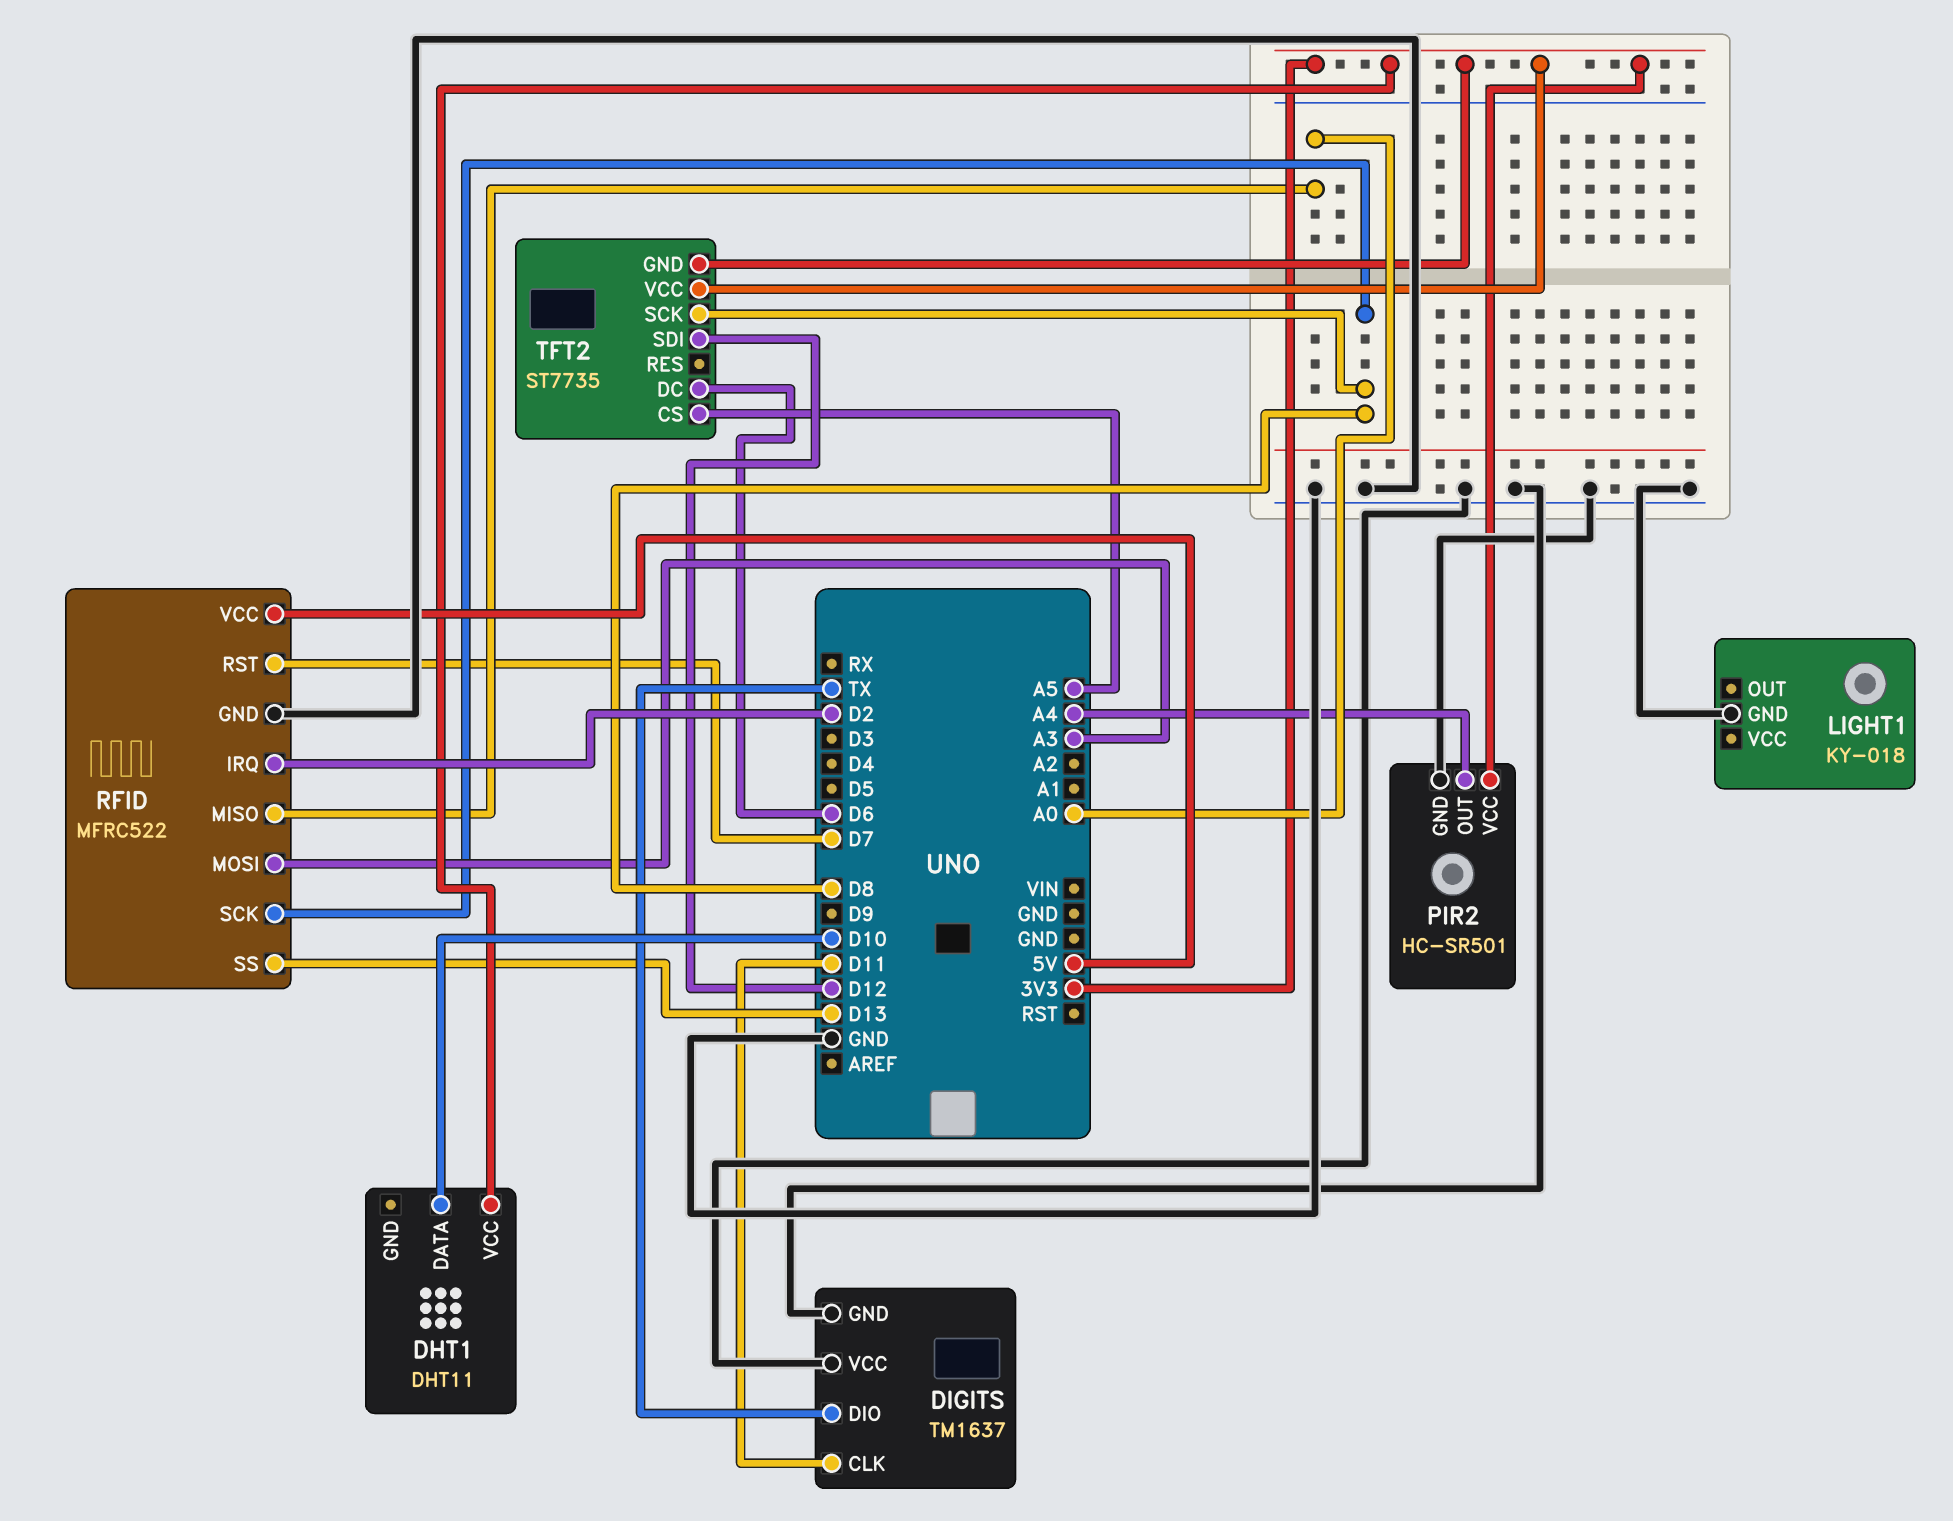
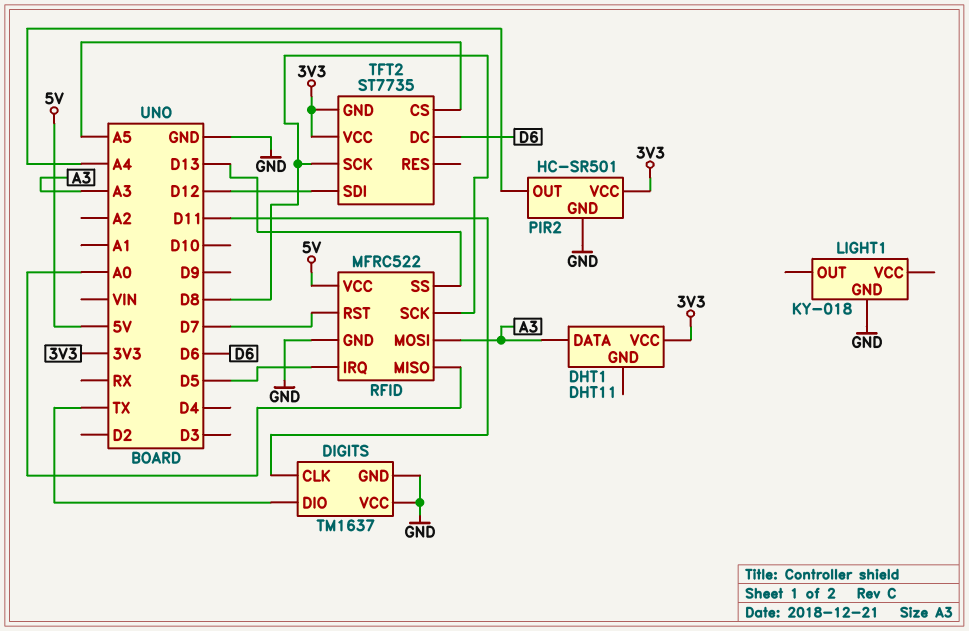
DHT1 pin DATA: D10 -> A3
RFID pin IRQ: D2 -> D5

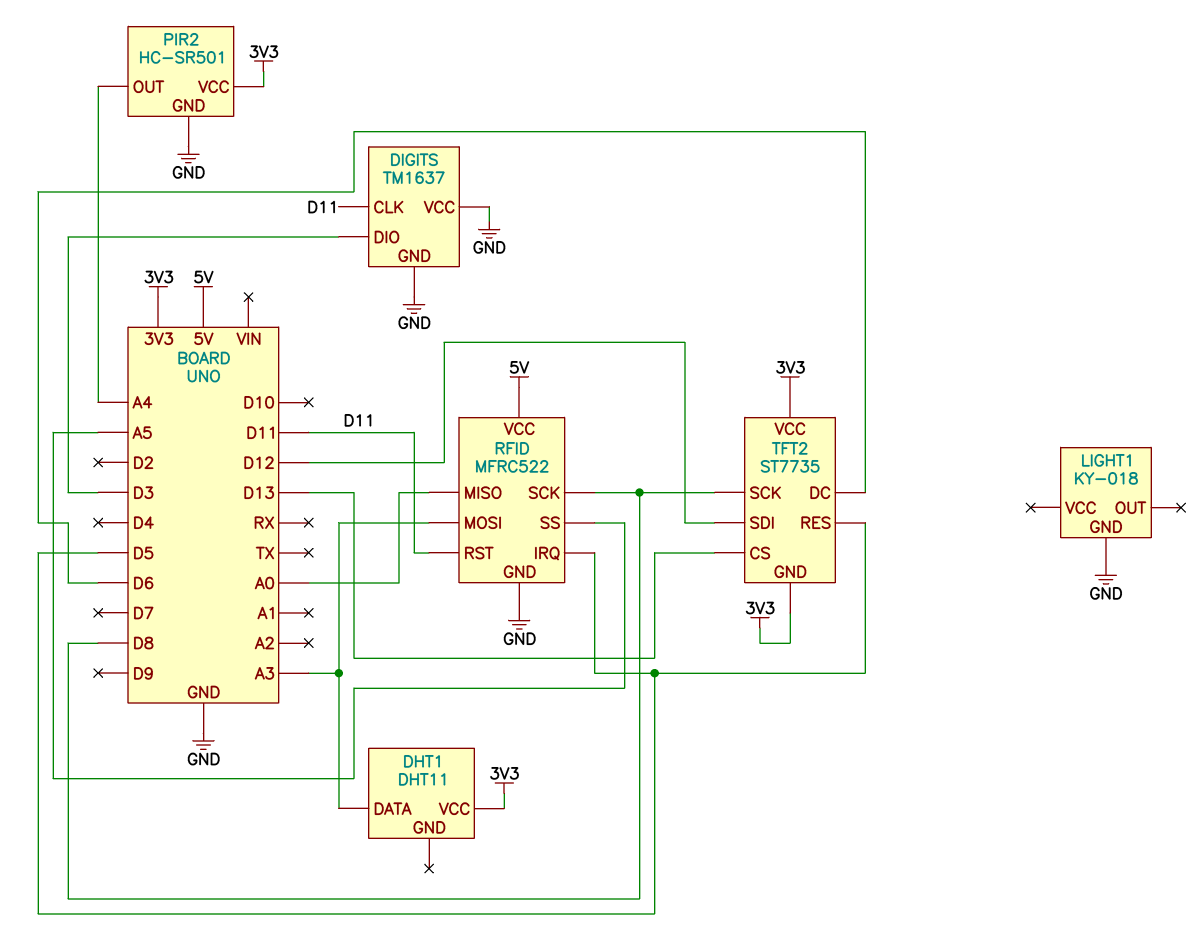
DIGITS pin DIO: TX -> D3
RFID pin RST: D7 -> D11
RFID pin SS: D13 -> A5
TFT2 pin CS: A5 -> D13
TFT2 pin RES: none -> D5

